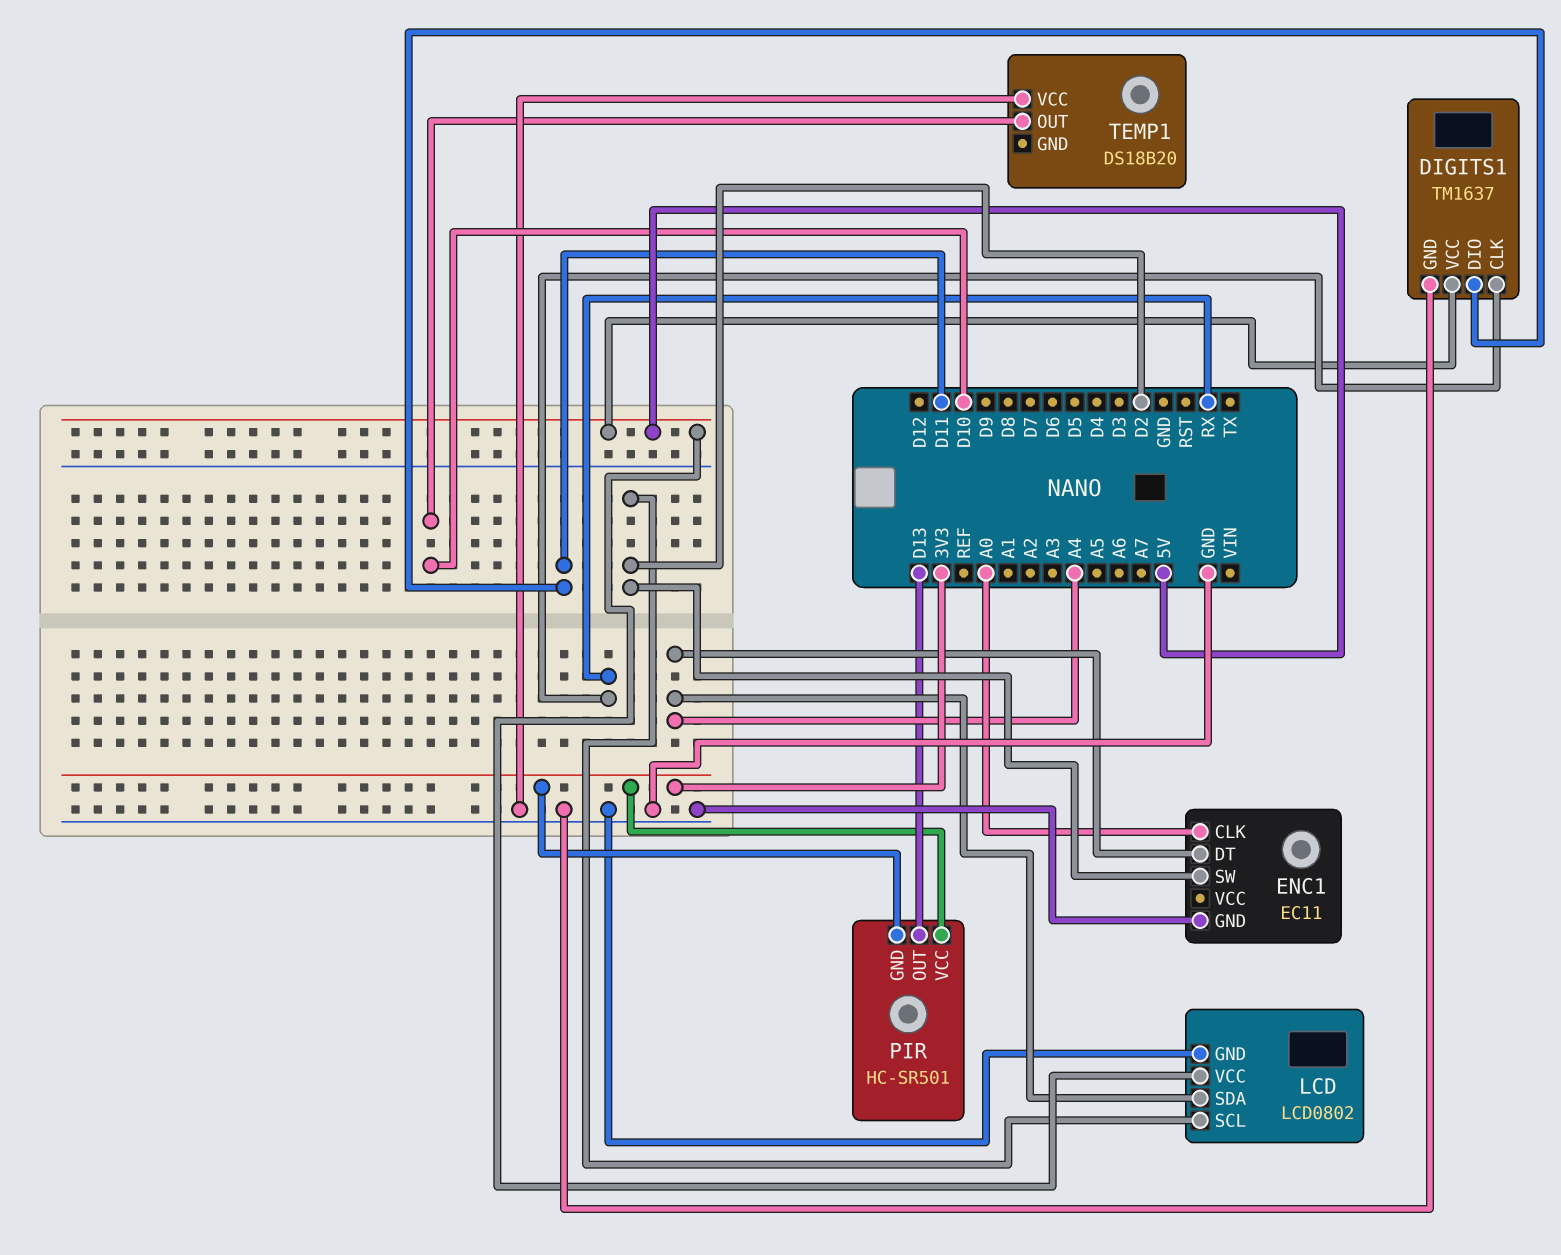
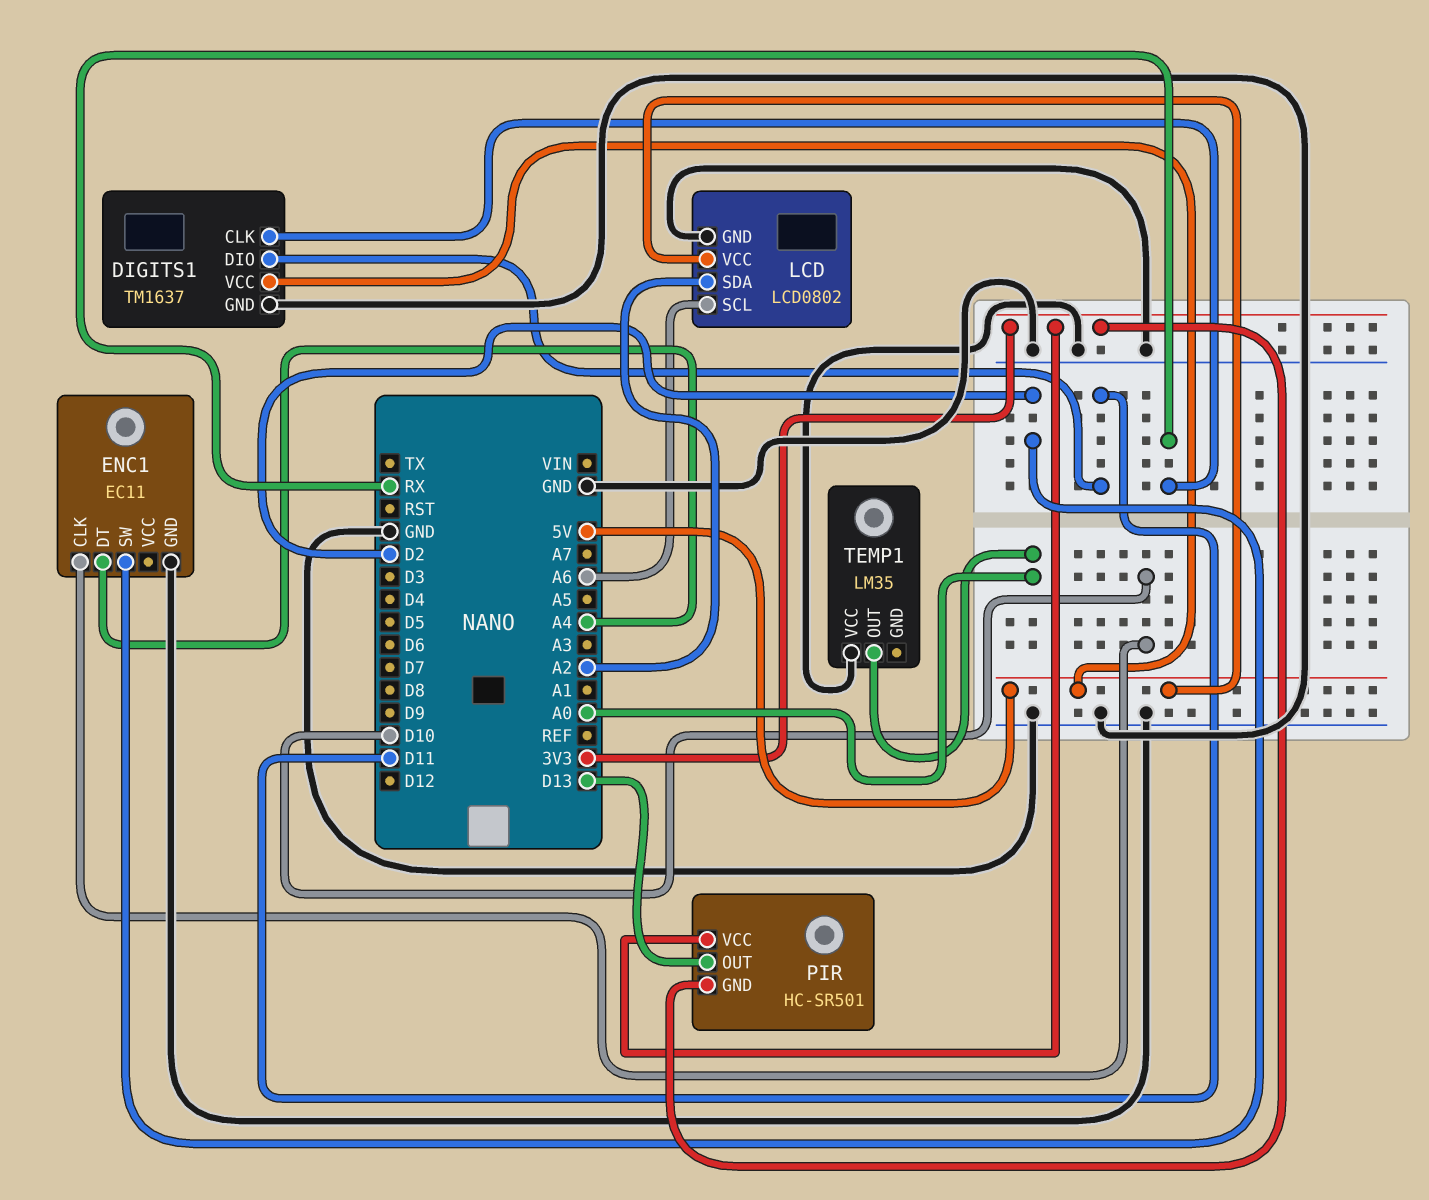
ENC1 pin CLK: A0 -> D10
LCD pin SCL: D2 -> A6
LCD pin SDA: A4 -> A2
TEMP1: DS18B20 -> LM35
TEMP1 pin OUT: D10 -> A0

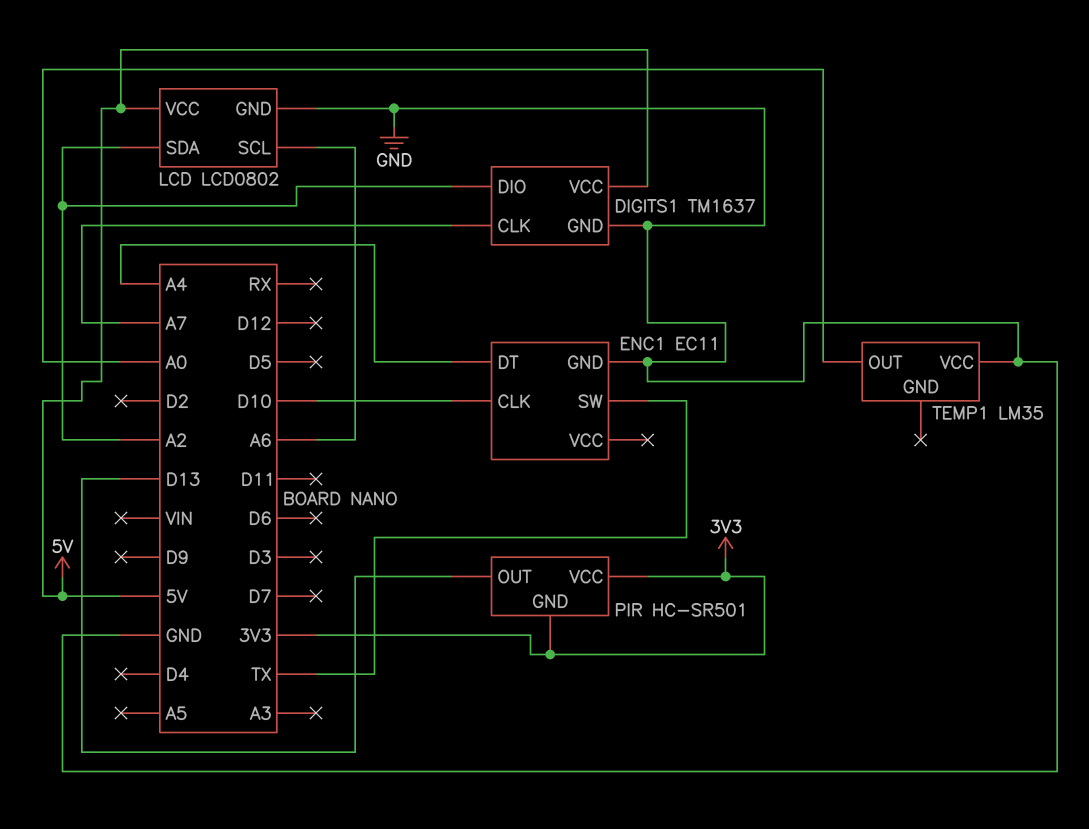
DIGITS1 pin CLK: RX -> A7
DIGITS1 pin DIO: D11 -> A2
ENC1 pin SW: D2 -> TX

